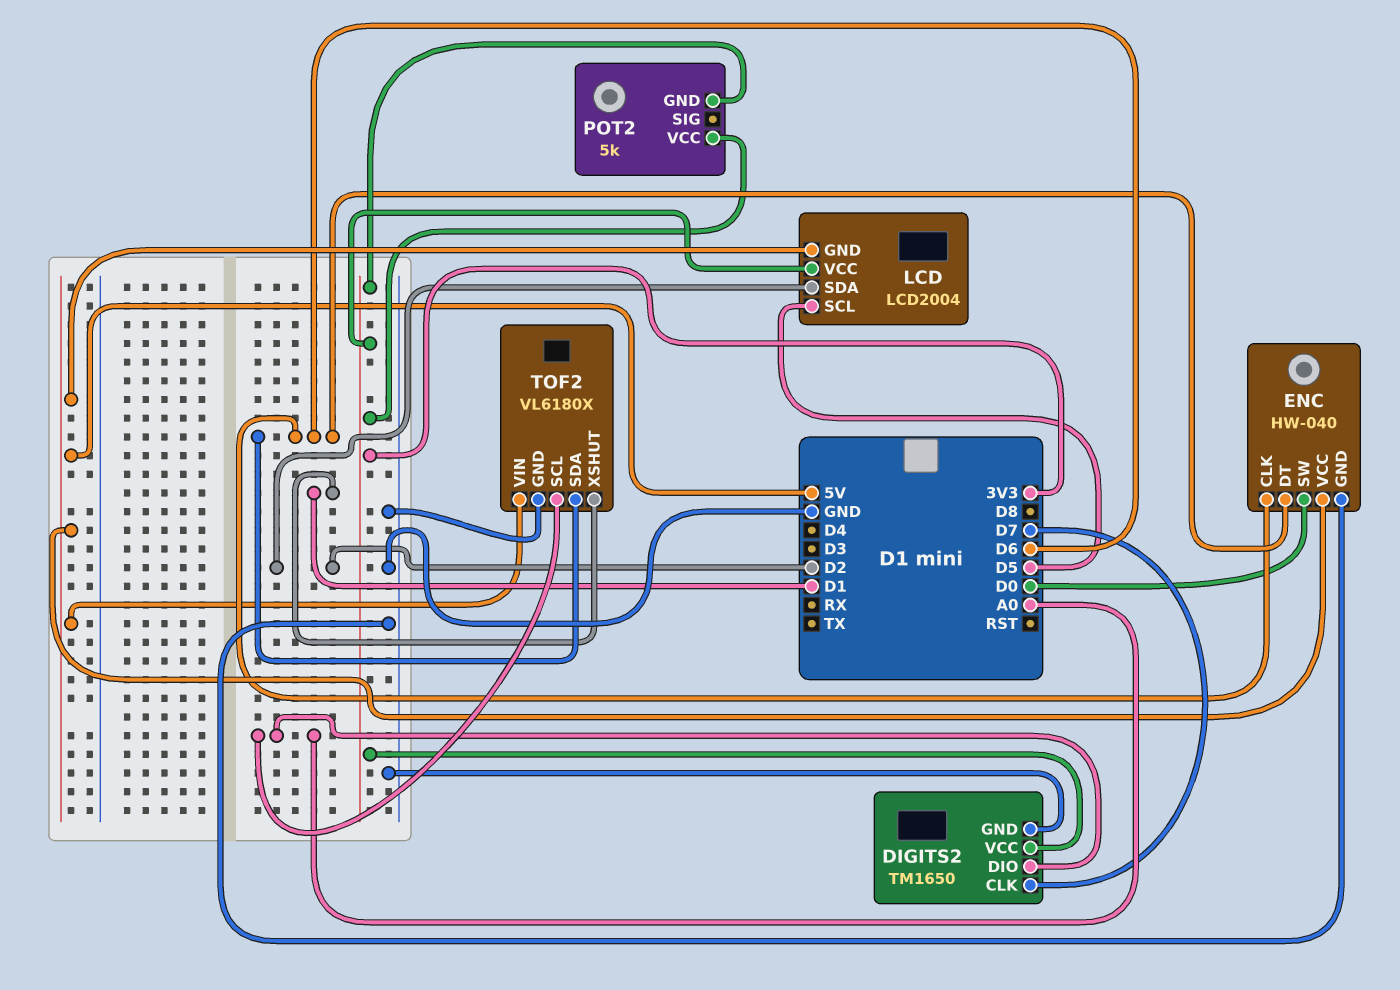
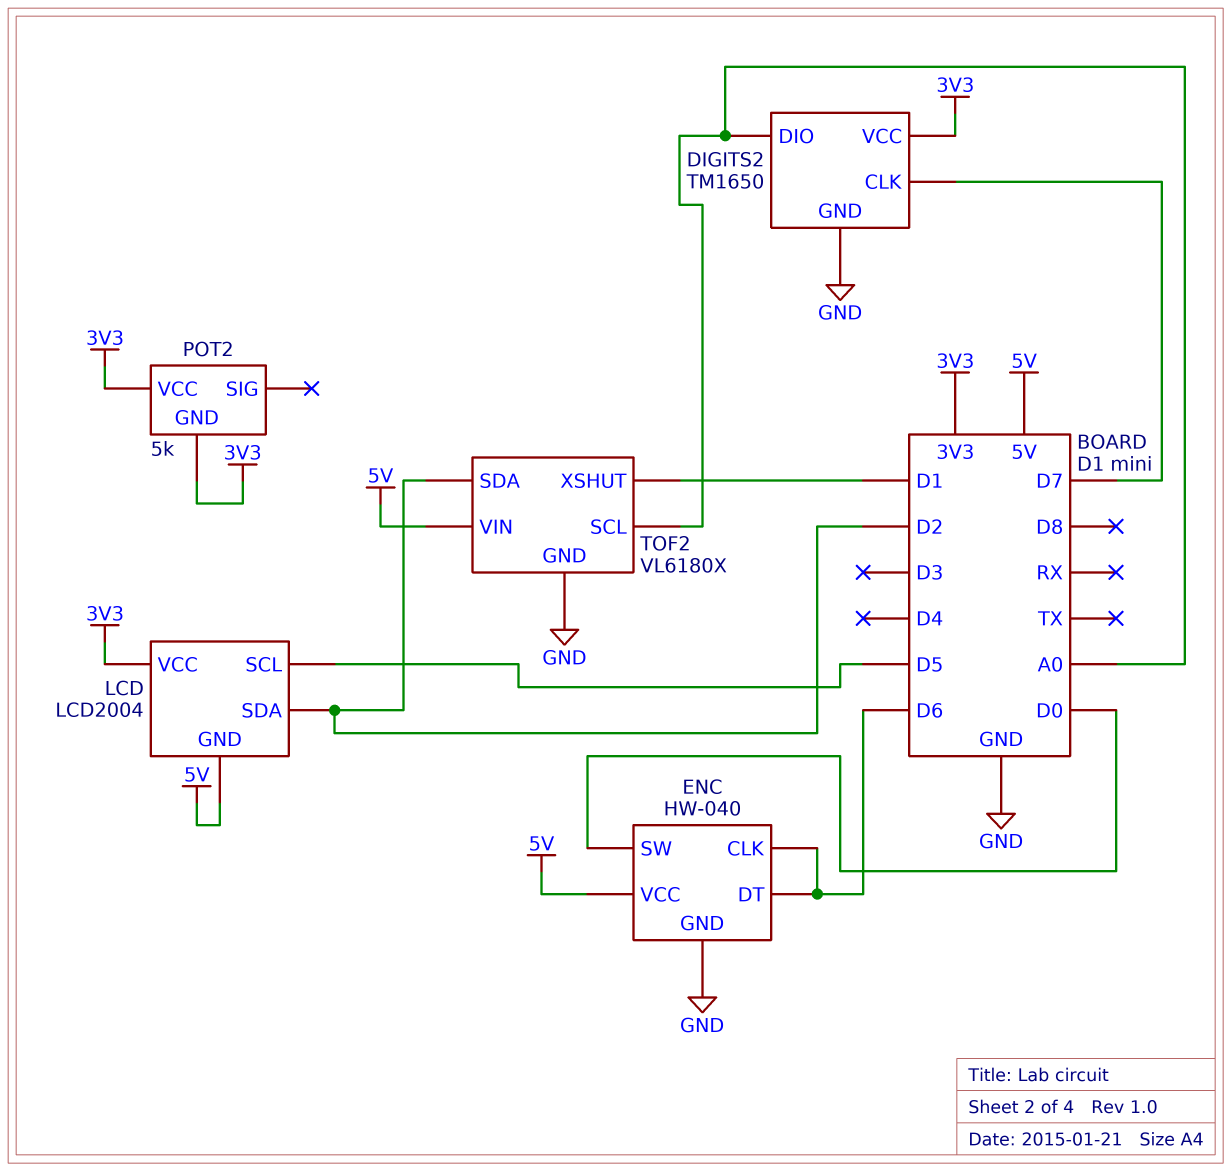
TOF2 pin SDA: D6 -> D2

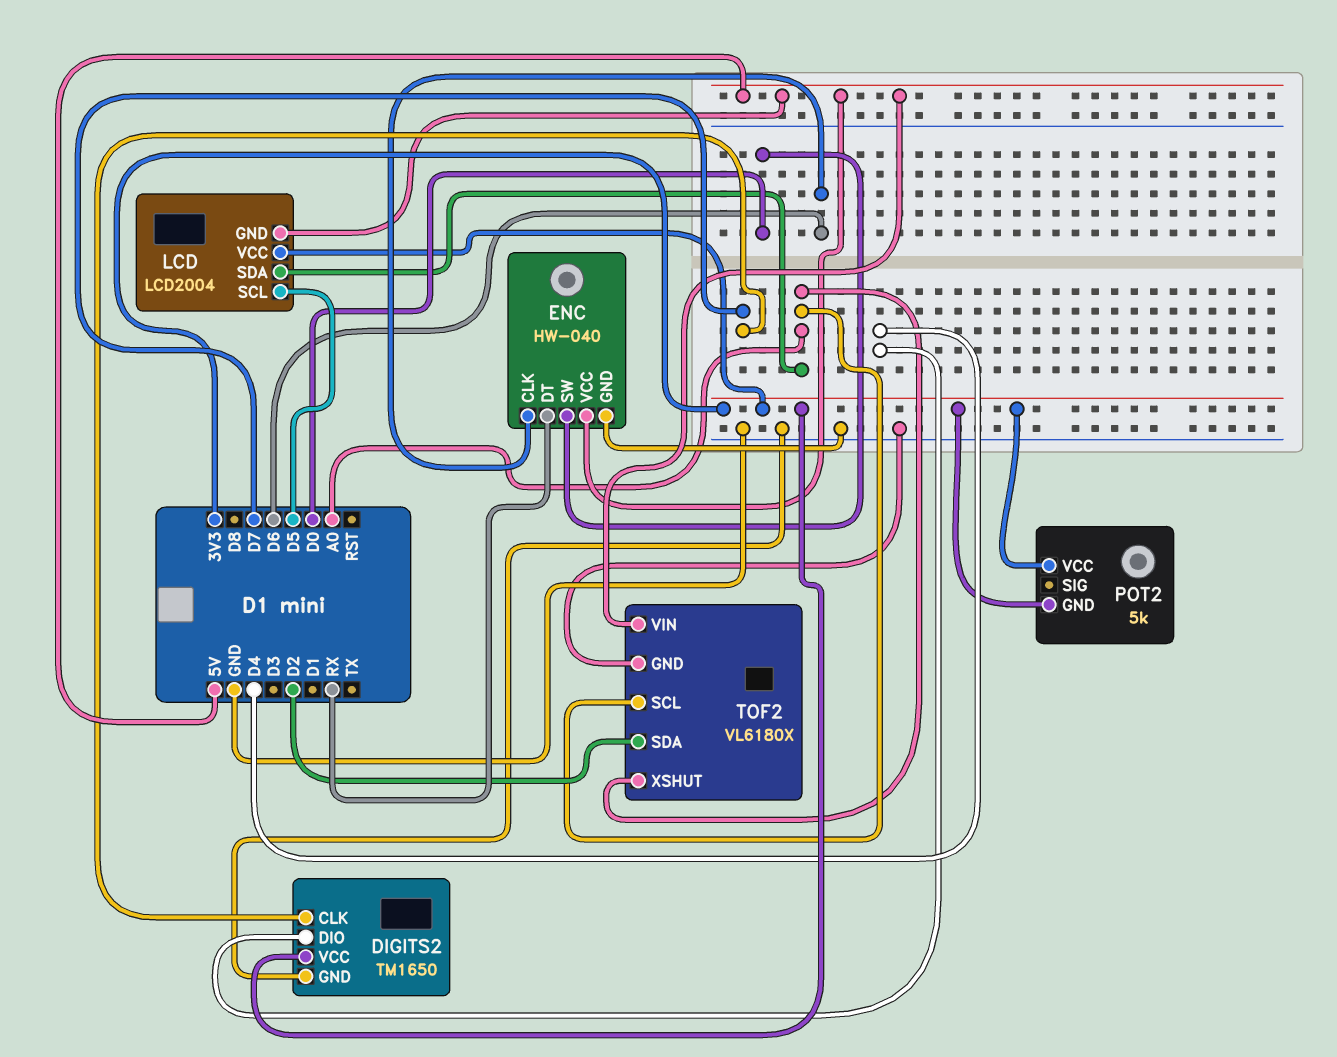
DIGITS2 pin DIO: A0 -> D4
ENC pin DT: D6 -> RX
LCD pin SDA: D2 -> A0
TOF2 pin XSHUT: D1 -> A0

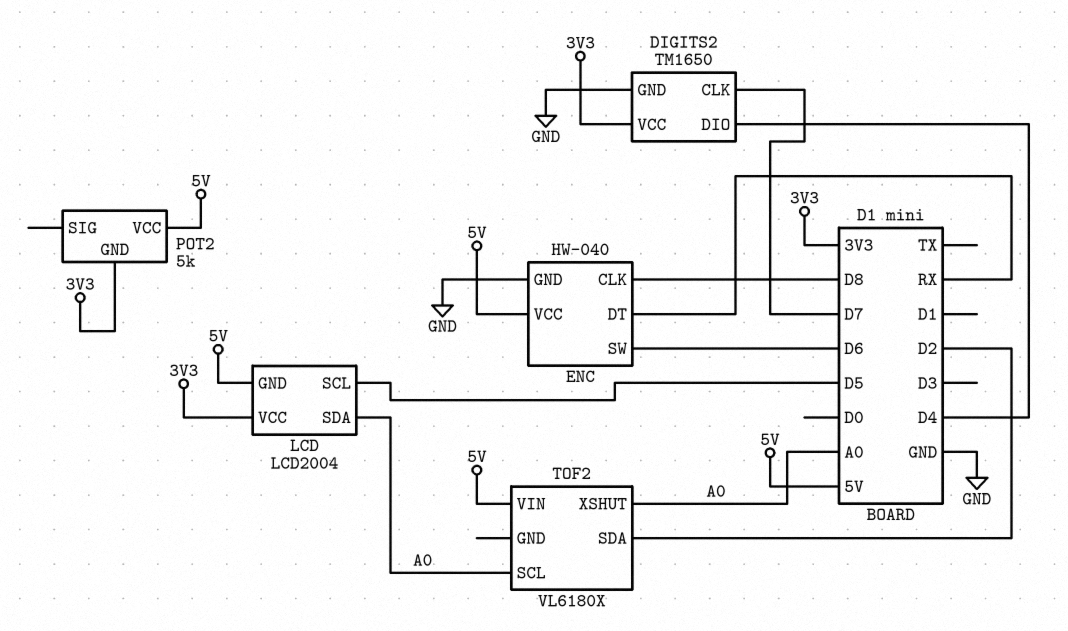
ENC pin CLK: D6 -> D8
ENC pin SW: D0 -> D6
POT2 pin VCC: 3V3 -> 5V
TOF2 pin GND: GND -> none

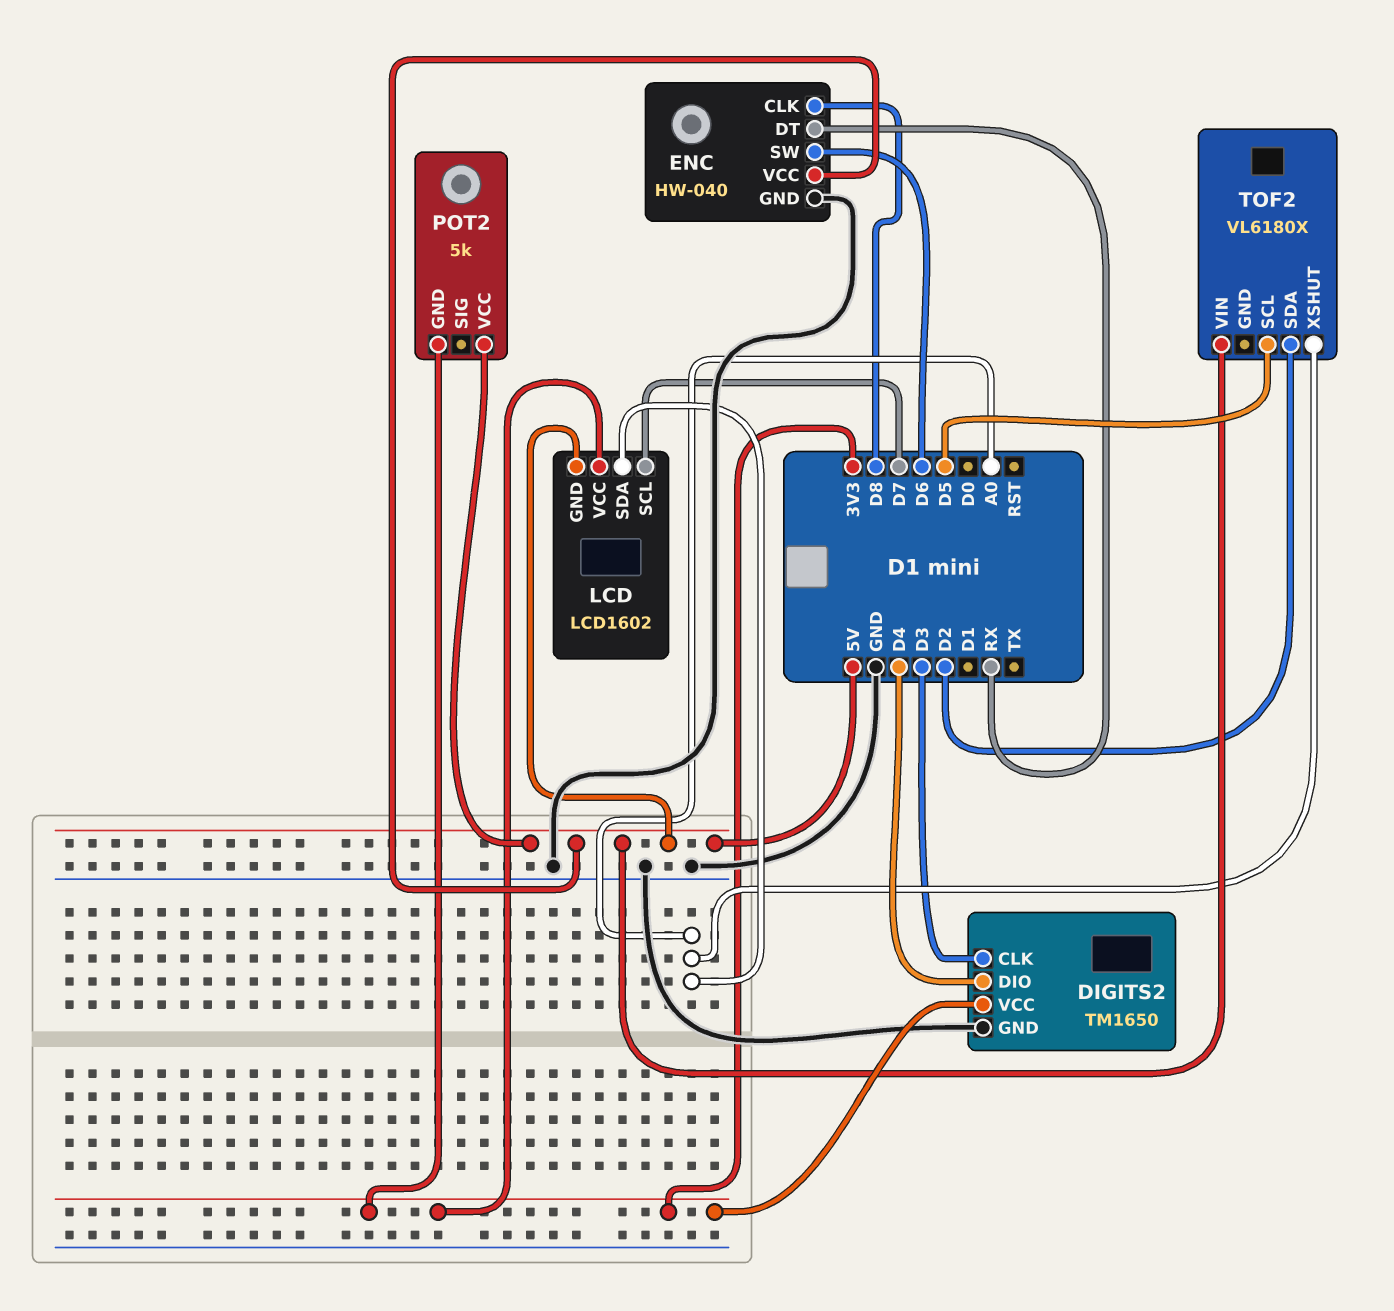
DIGITS2 pin CLK: D7 -> D3
LCD: LCD2004 -> LCD1602
LCD pin SCL: D5 -> D7
TOF2 pin SCL: A0 -> D5

